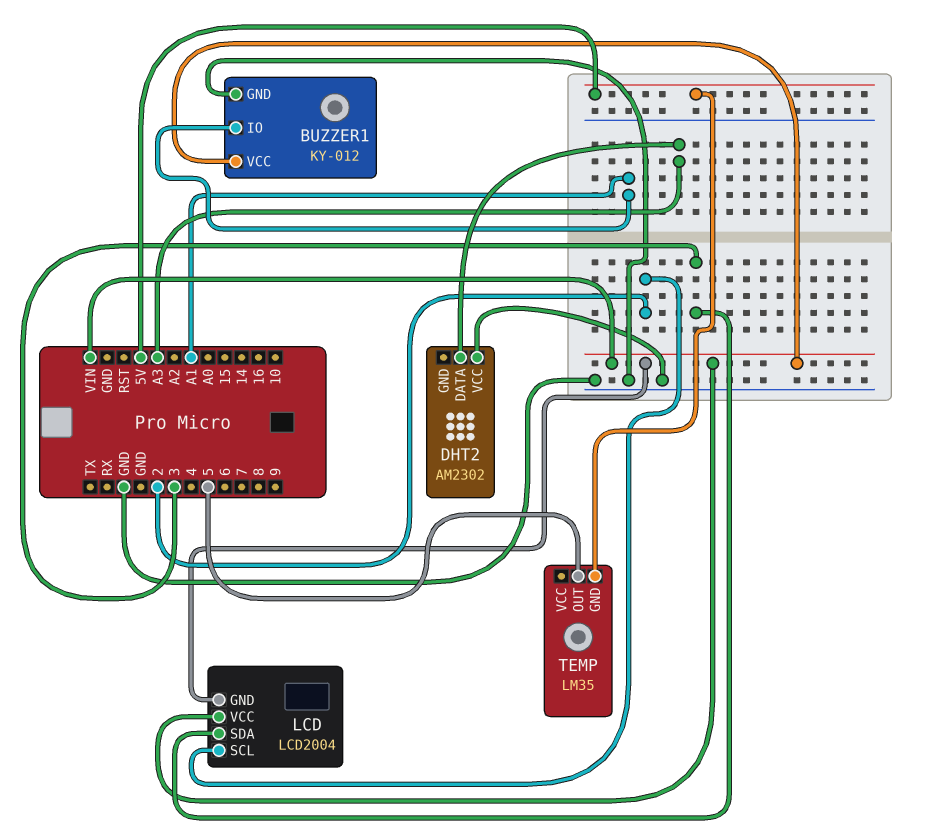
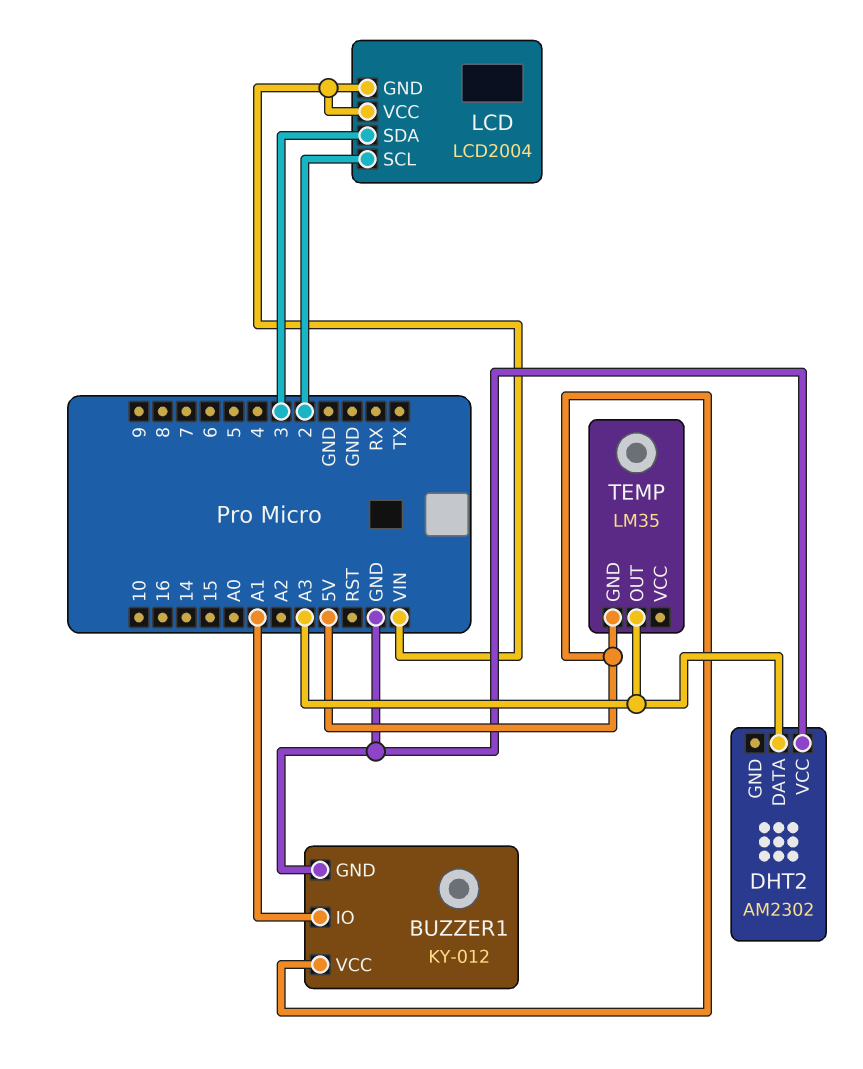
BUZZER1 pin VCC: VIN -> 5V
TEMP pin OUT: 5 -> A3

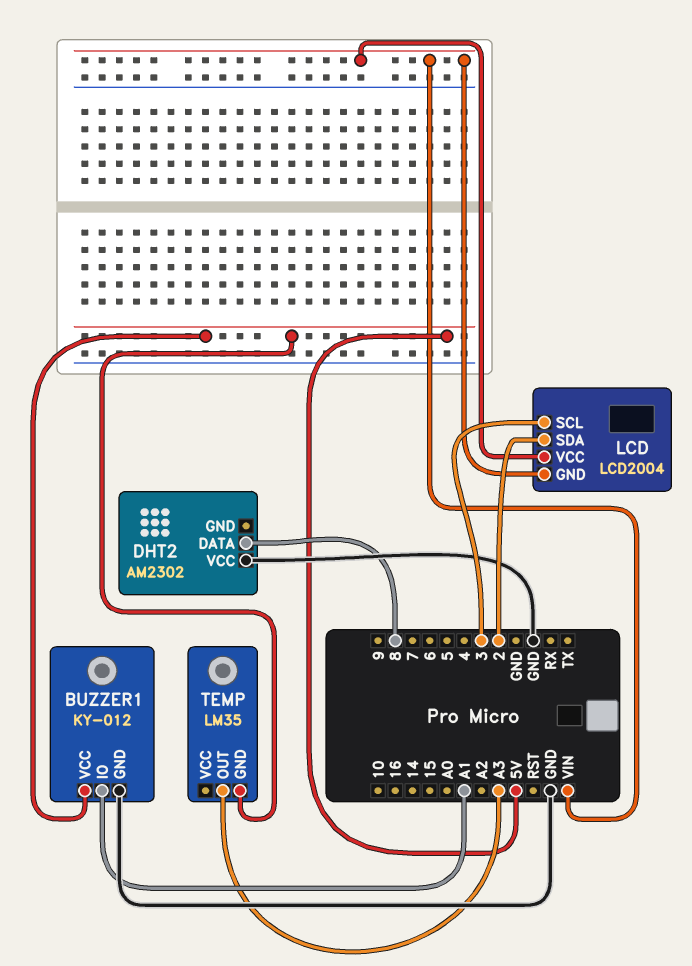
DHT2 pin DATA: A3 -> 8
LCD pin SCL: 2 -> 3
LCD pin SDA: 3 -> 2

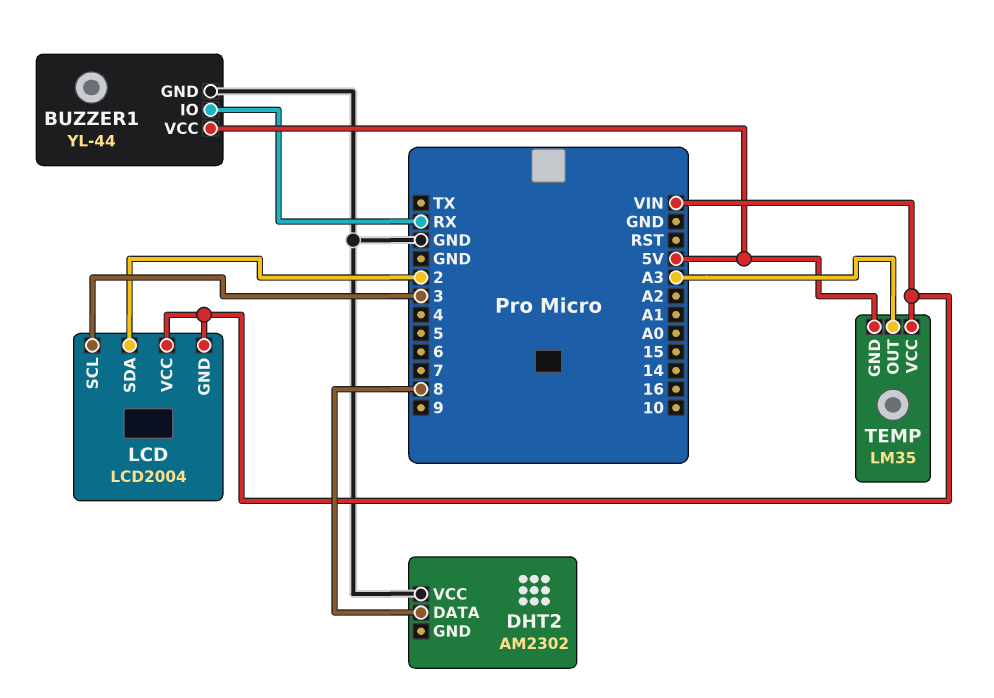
BUZZER1: KY-012 -> YL-44
BUZZER1 pin IO: A1 -> RX
TEMP pin VCC: none -> VIN

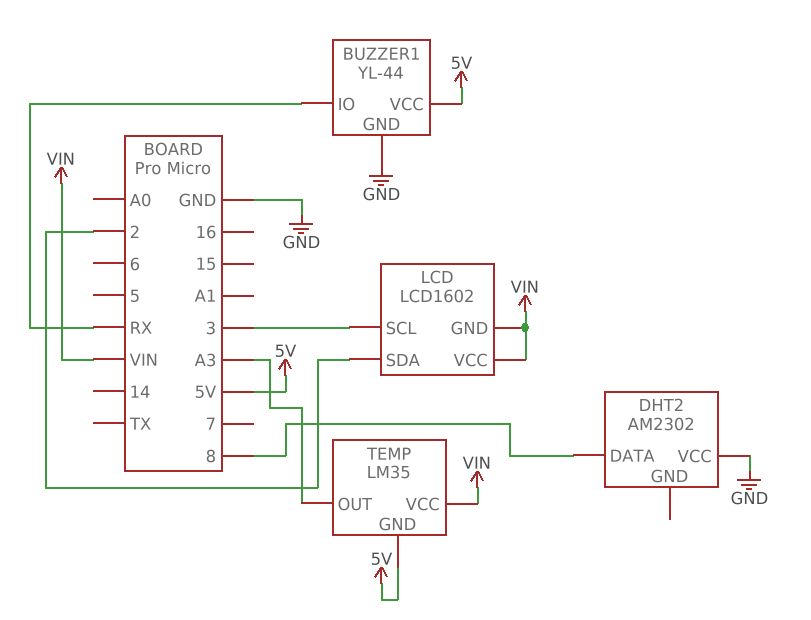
LCD: LCD2004 -> LCD1602

